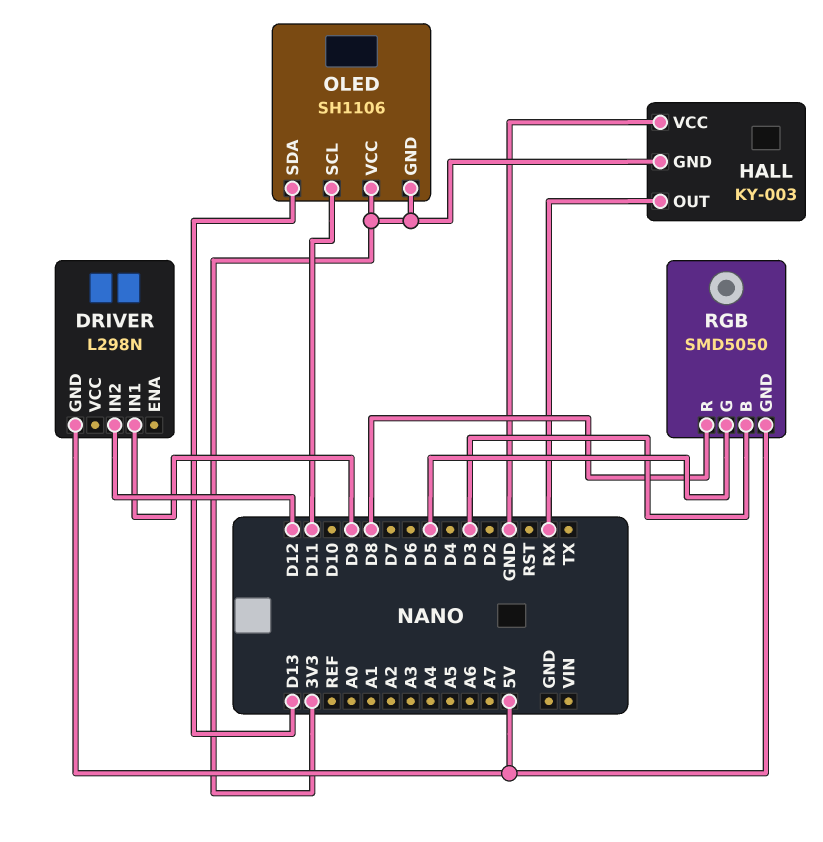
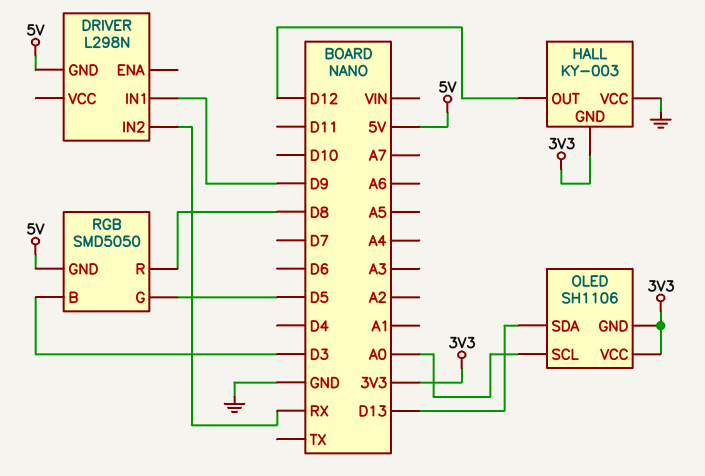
DRIVER pin IN2: D12 -> RX
HALL pin OUT: RX -> D12
OLED pin SCL: D11 -> A0

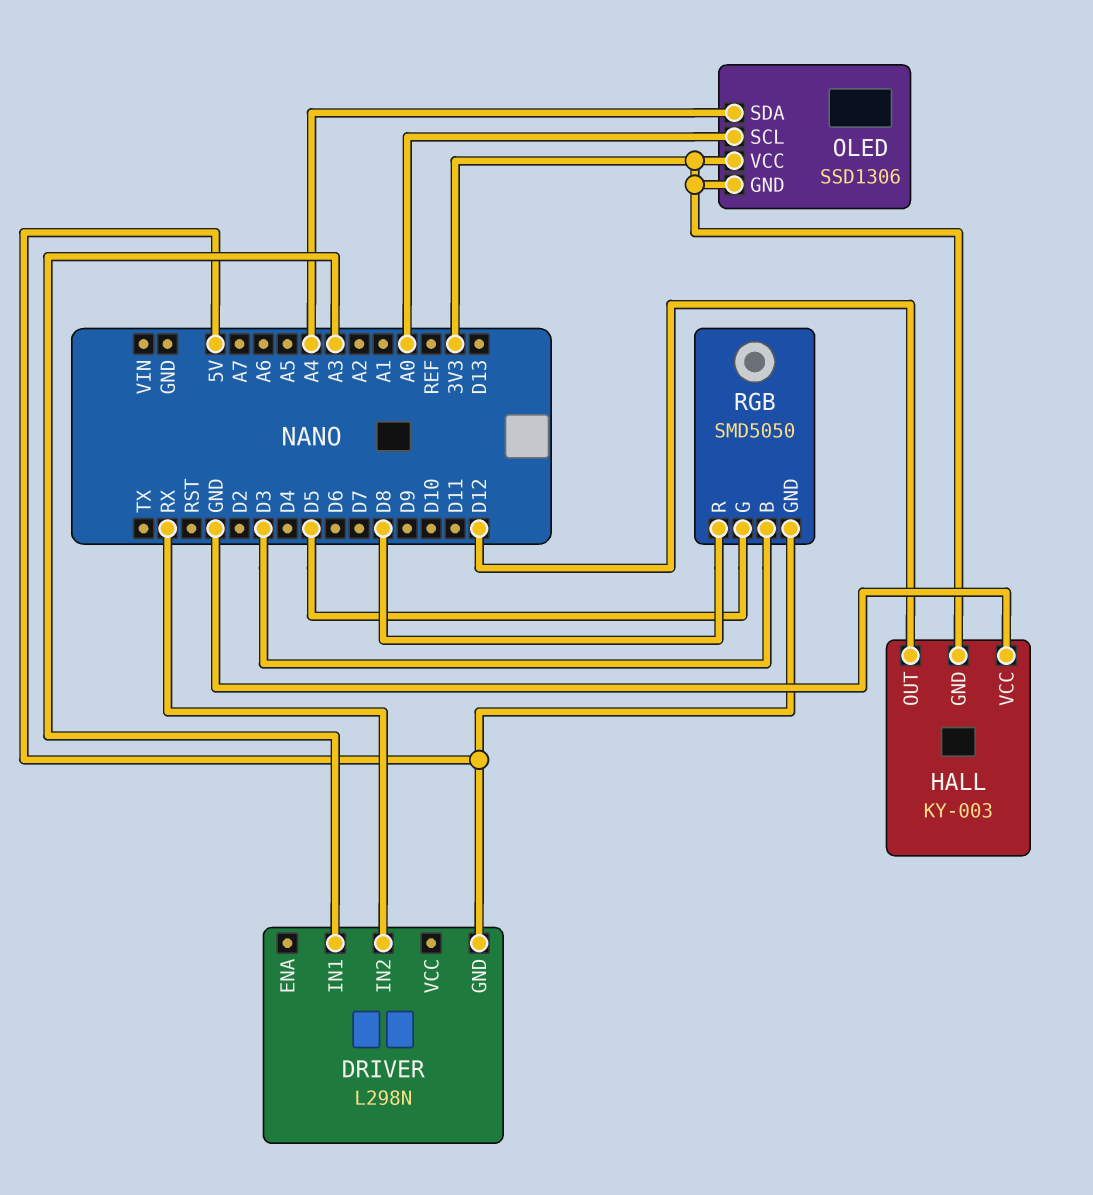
DRIVER pin IN1: D9 -> A3
OLED: SH1106 -> SSD1306
OLED pin SDA: D13 -> A4

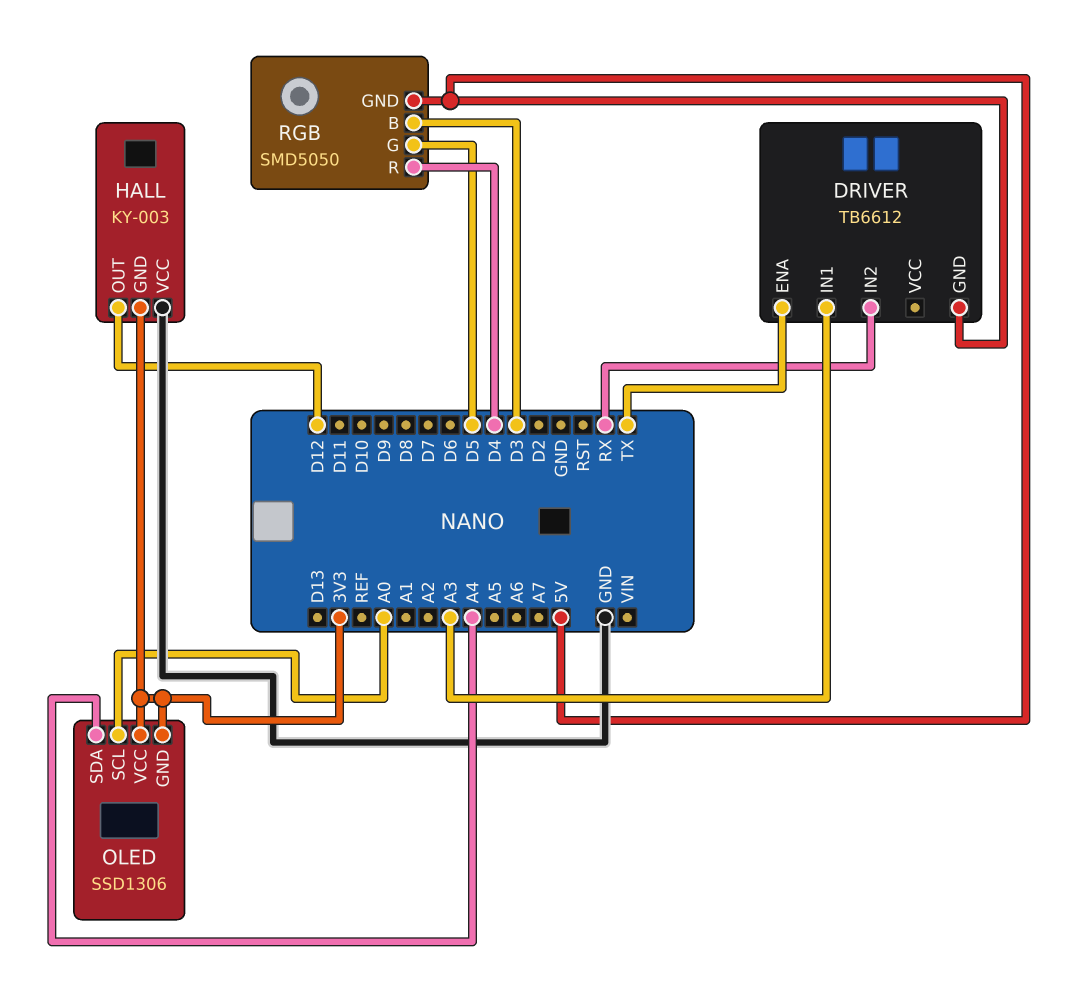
DRIVER: L298N -> TB6612
DRIVER pin ENA: none -> TX
RGB pin R: D8 -> D4

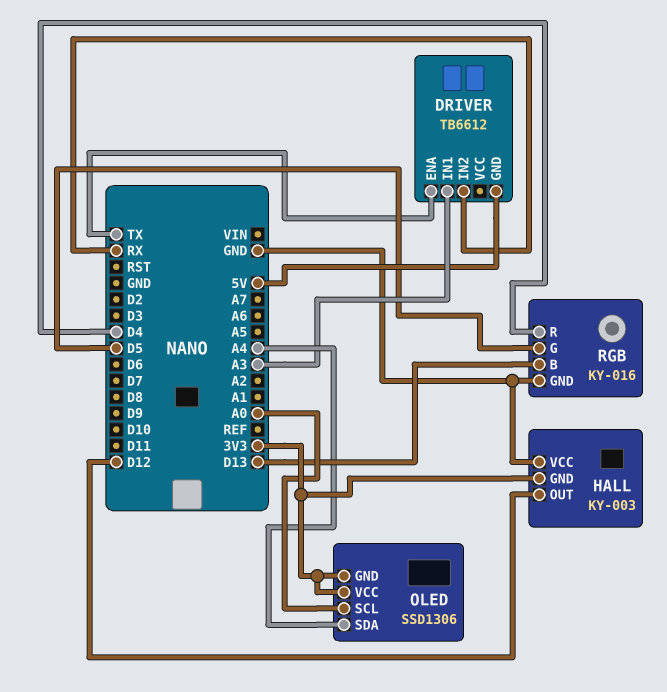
RGB: SMD5050 -> KY-016
RGB pin B: D3 -> D13
RGB pin GND: 5V -> GND

